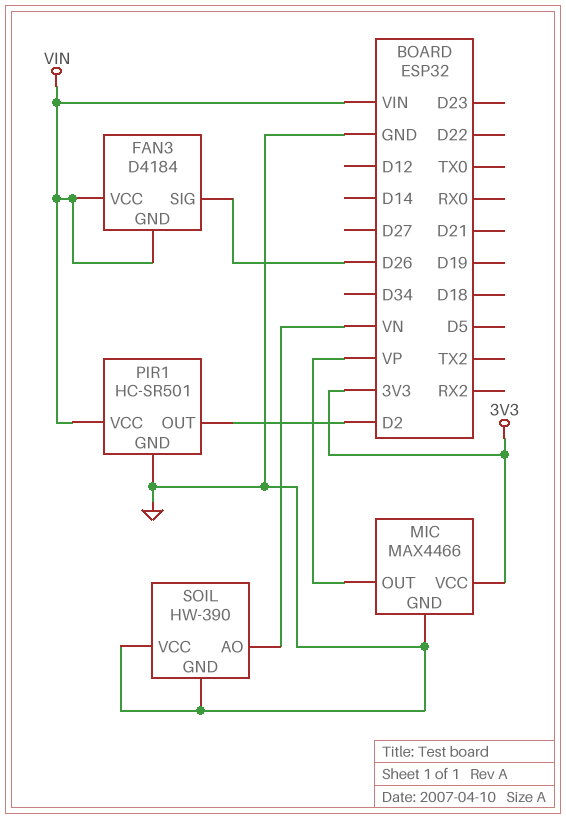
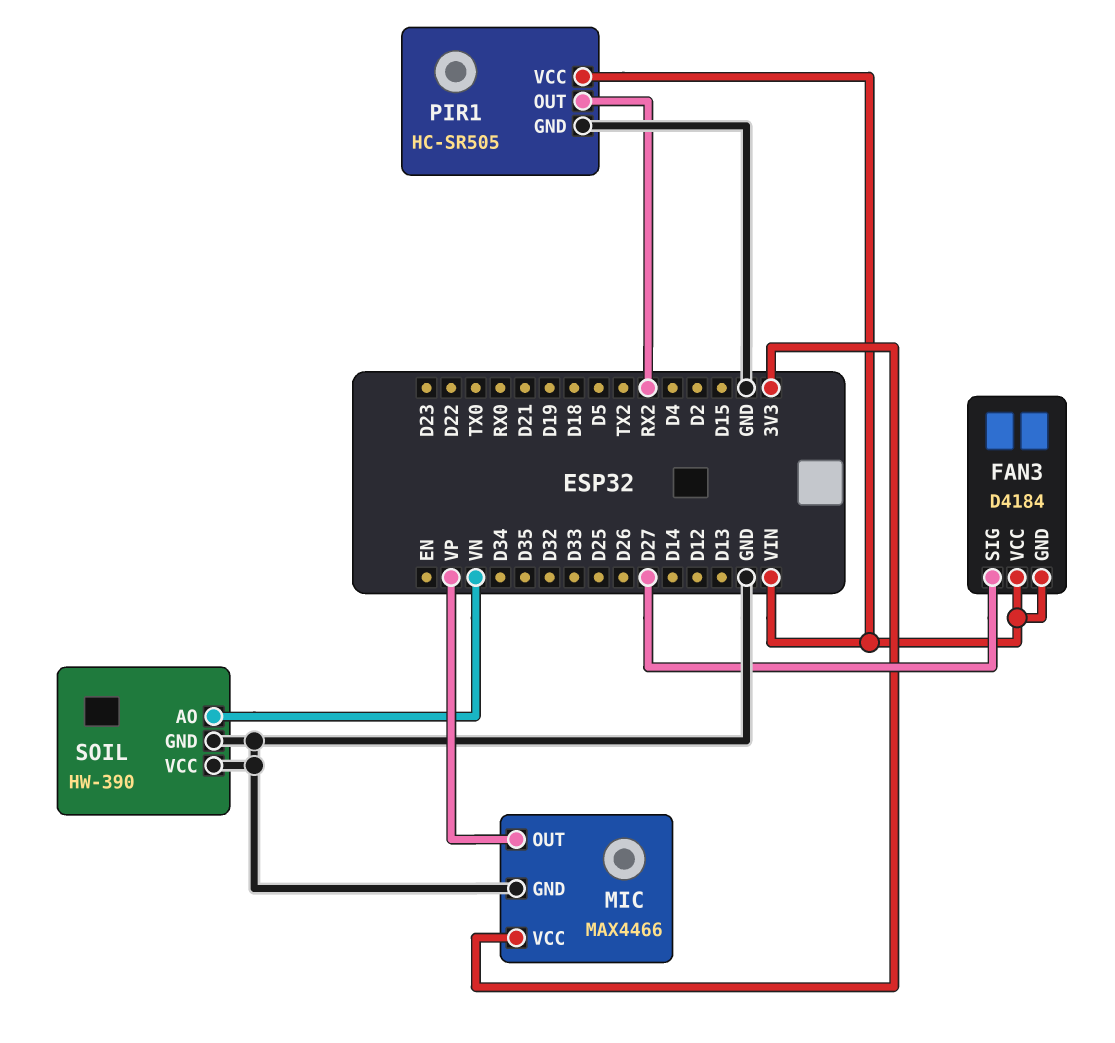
FAN3 pin SIG: D26 -> D27
PIR1: HC-SR501 -> HC-SR505
PIR1 pin OUT: D2 -> RX2

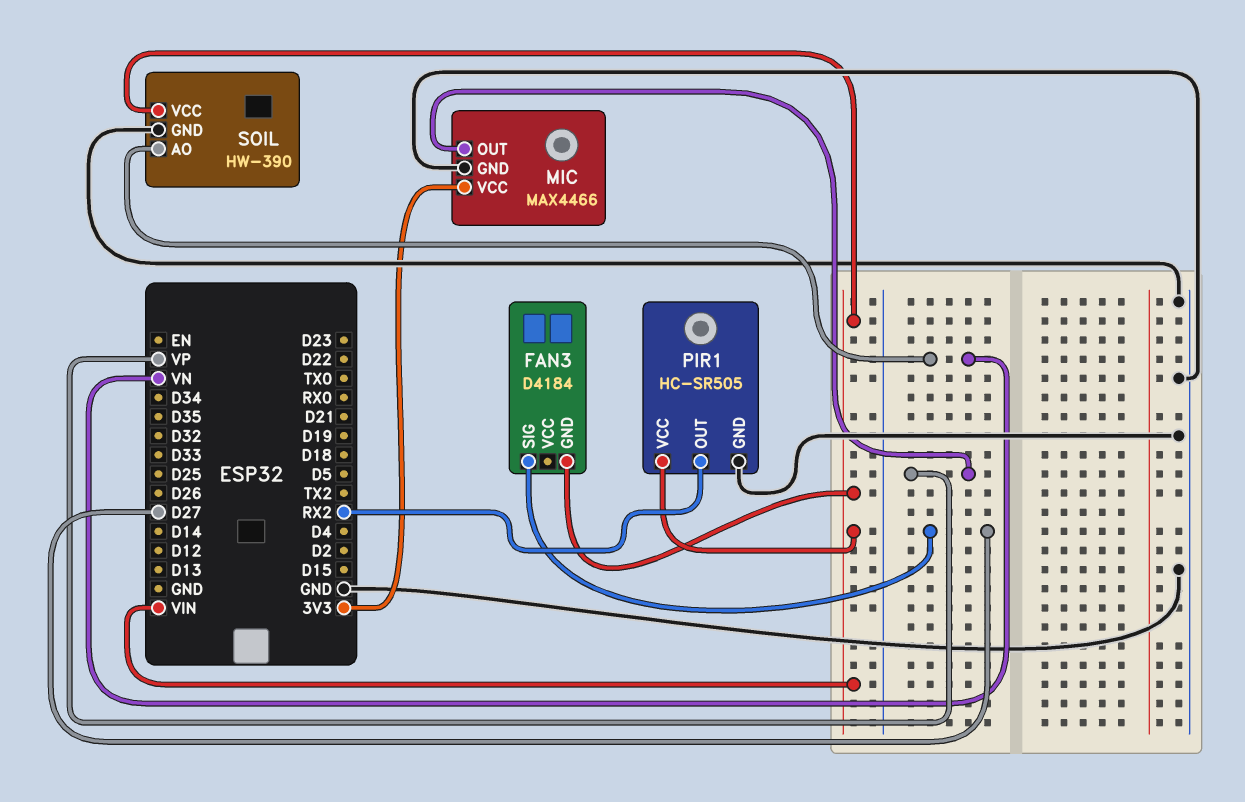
FAN3 pin VCC: VIN -> none
SOIL pin VCC: GND -> VIN

